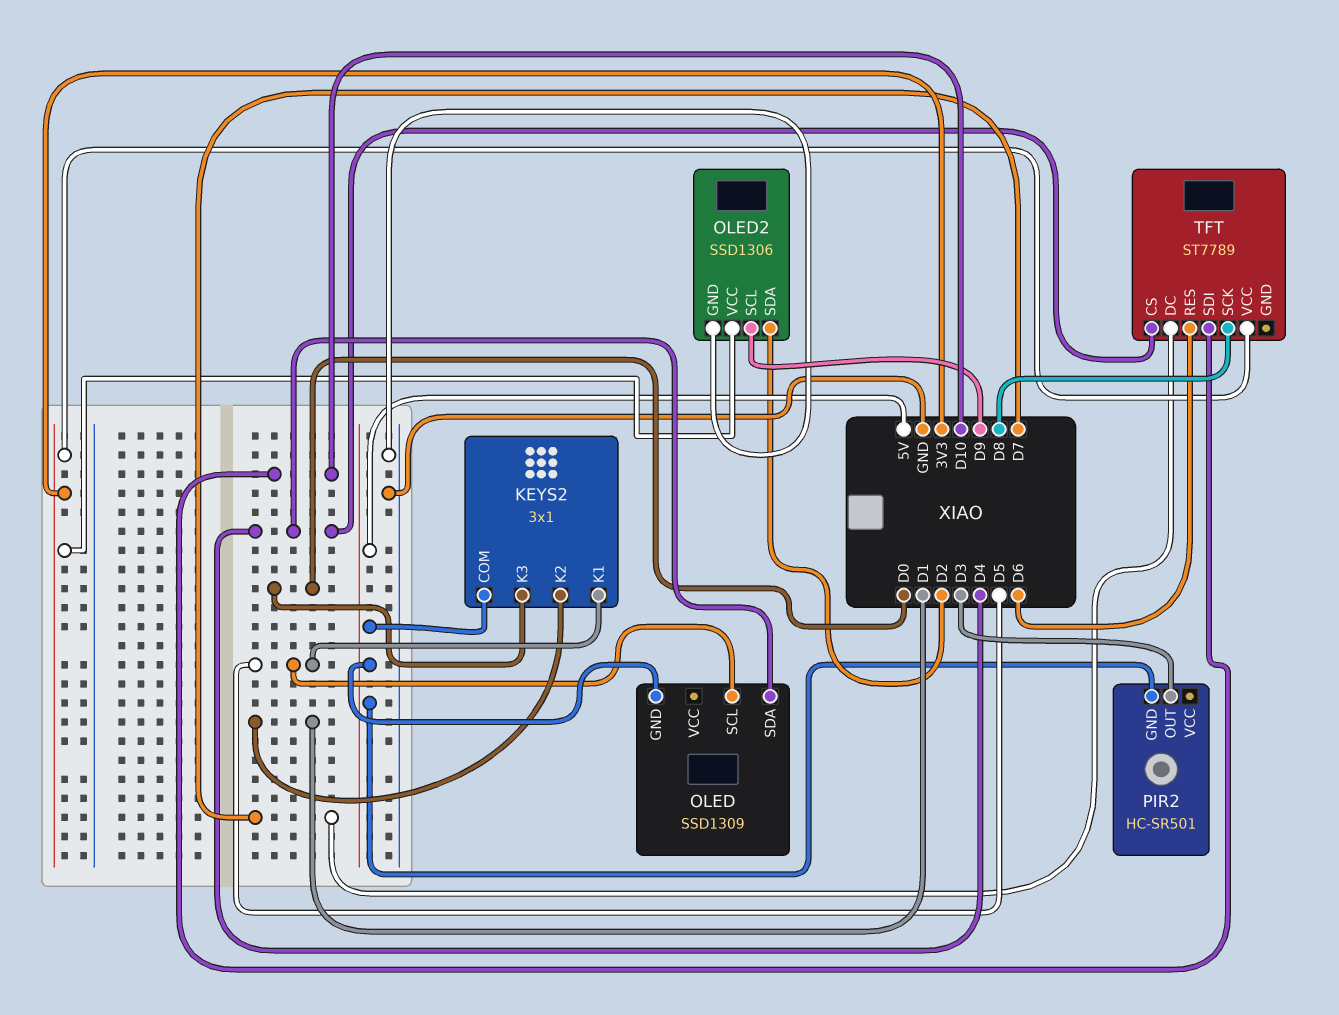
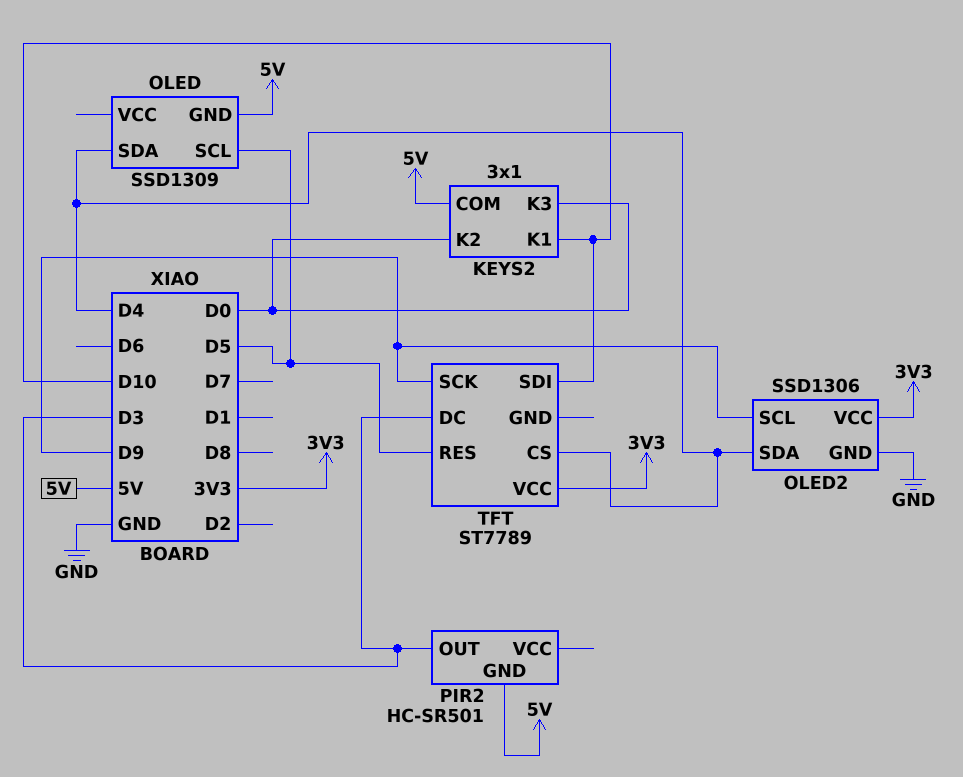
KEYS2 pin K1: D5 -> D10
KEYS2 pin K2: D1 -> D0
OLED2 pin SDA: D2 -> D4
TFT pin DC: D7 -> D3
TFT pin RES: D6 -> D5
TFT pin SCK: D8 -> D9

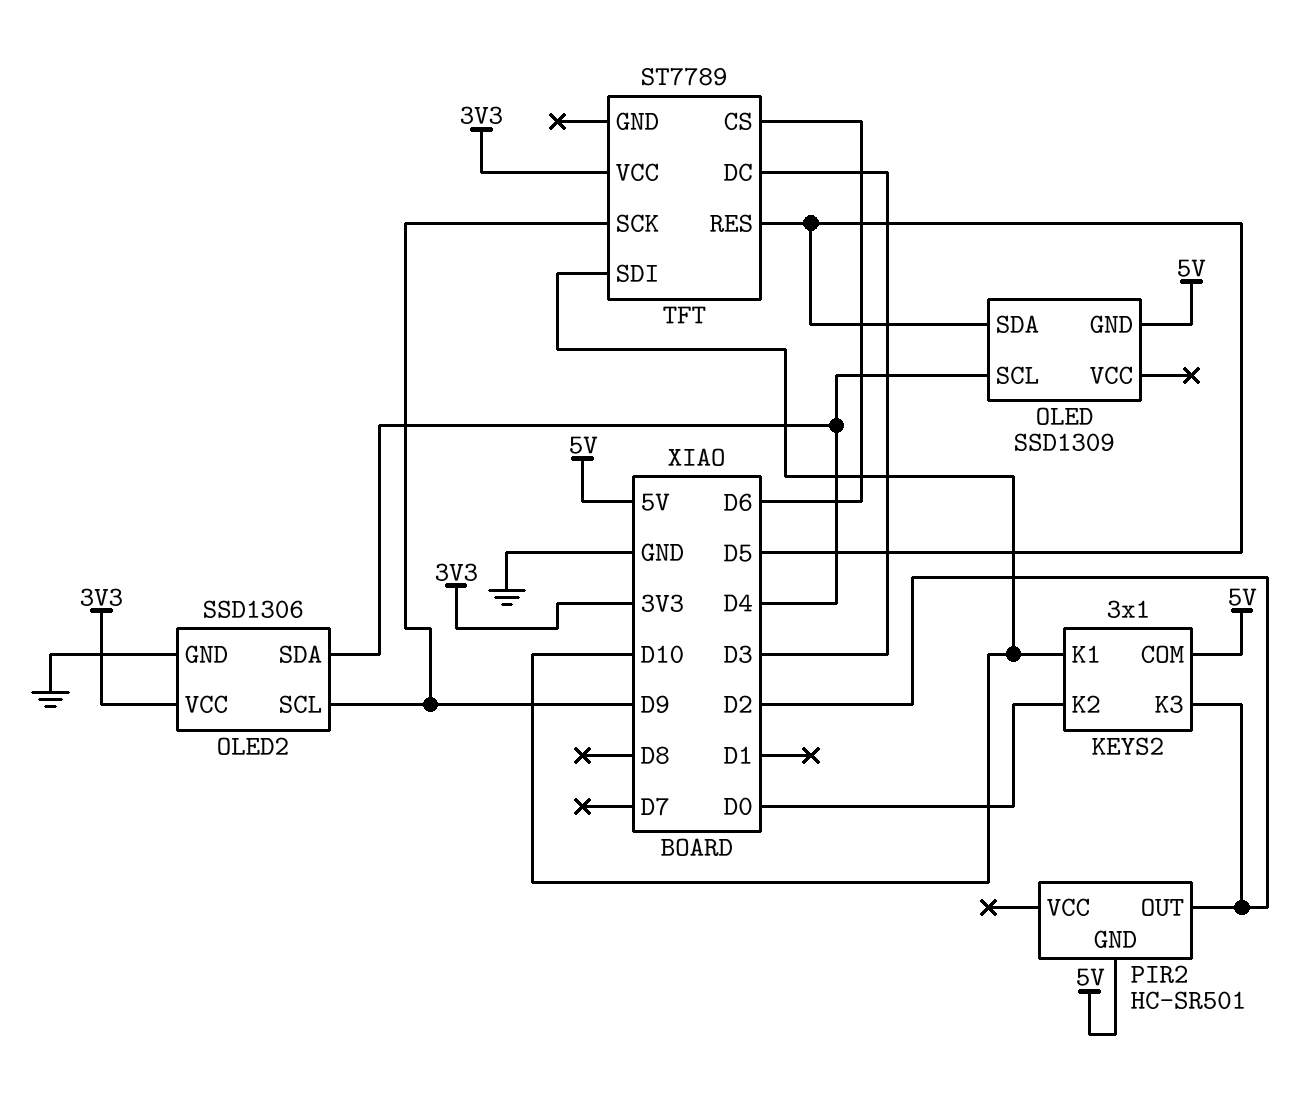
KEYS2 pin K3: D0 -> D2
OLED pin SCL: D5 -> D4
OLED pin SDA: D4 -> D5
PIR2 pin OUT: D3 -> D2
TFT pin CS: D4 -> D6

